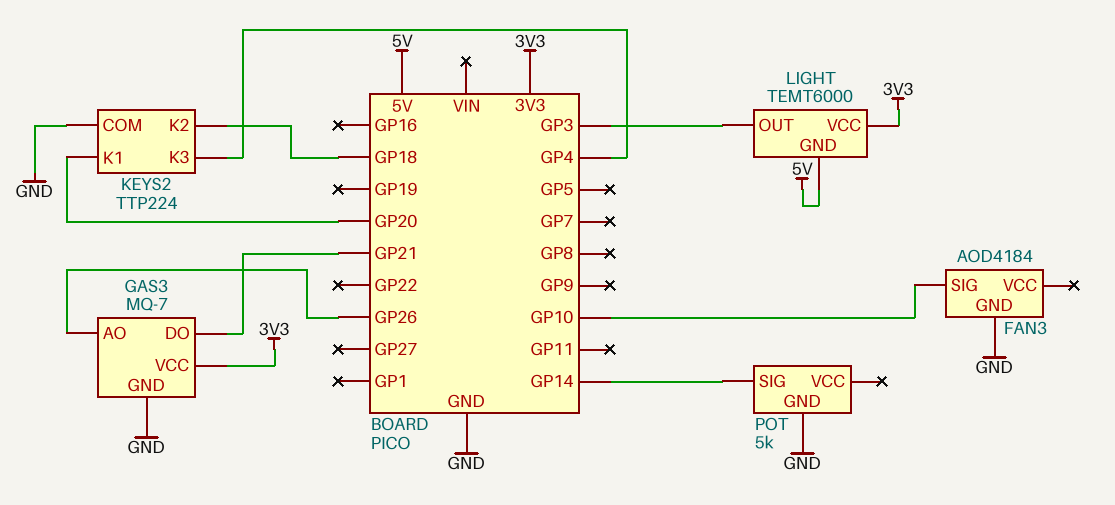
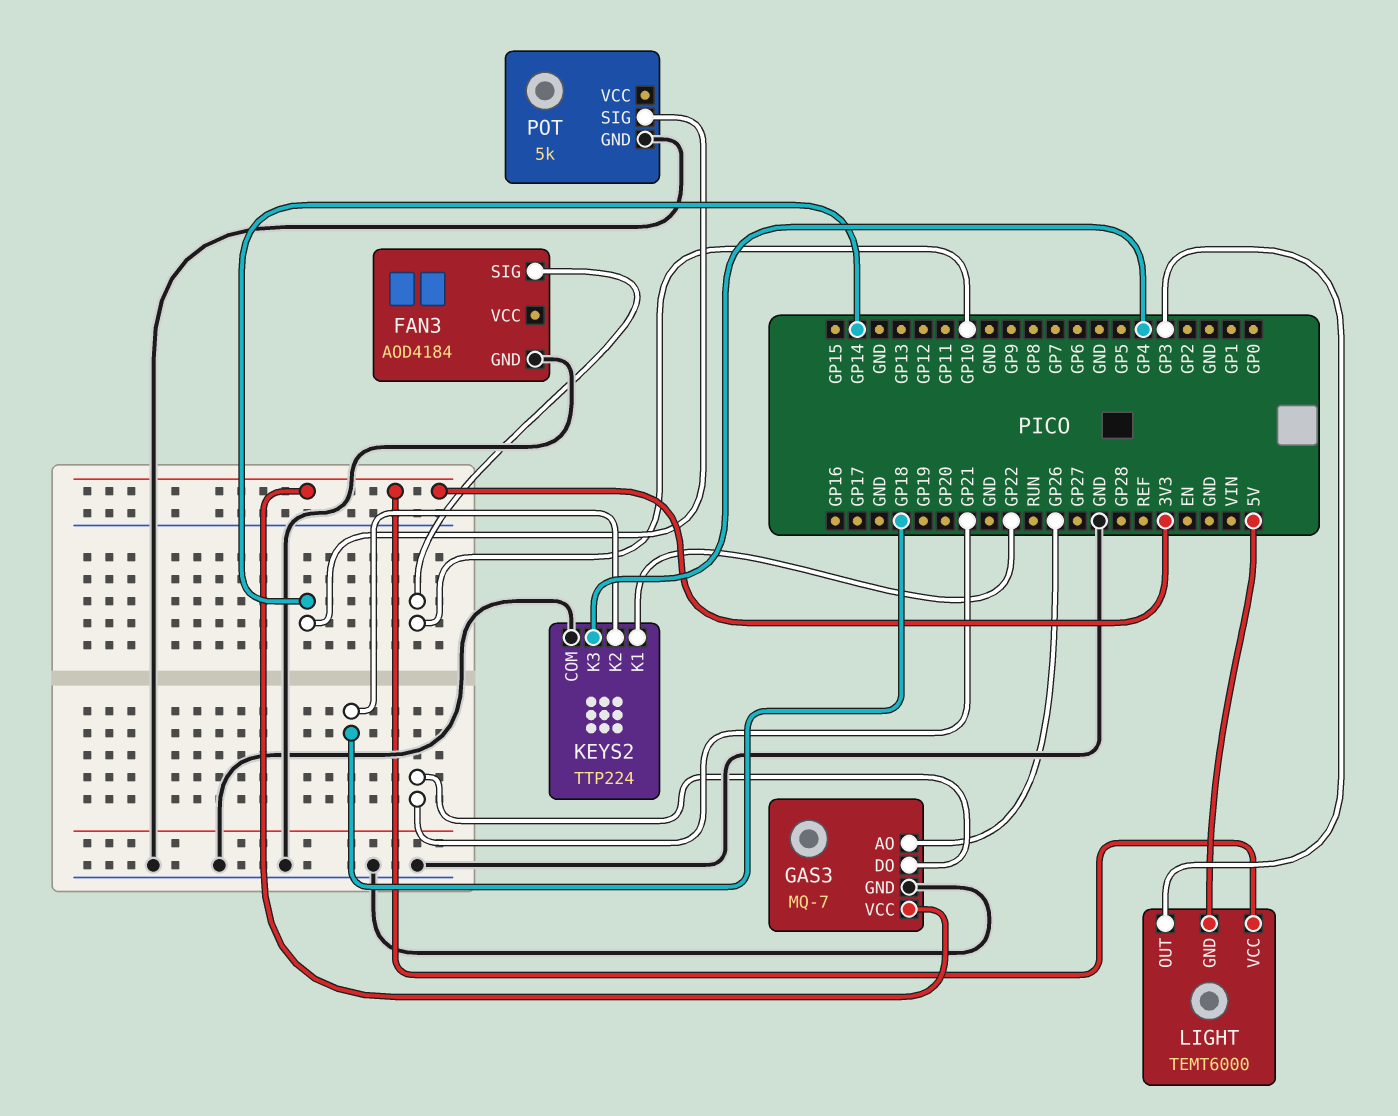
KEYS2 pin K1: GP20 -> GP22

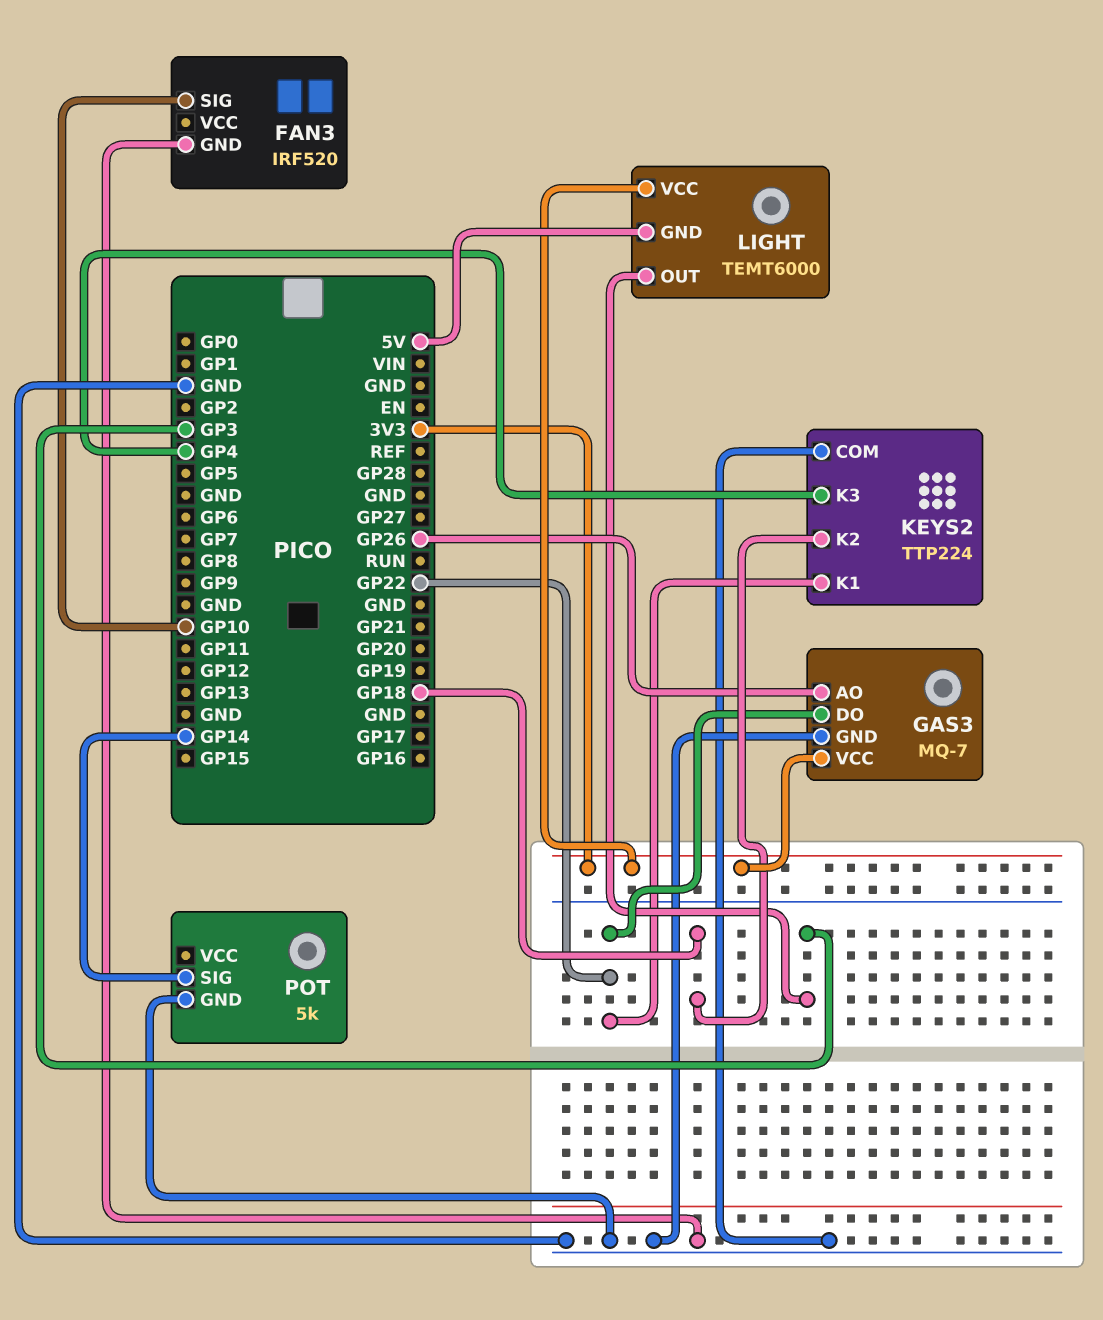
FAN3: AOD4184 -> IRF520
GAS3 pin DO: GP21 -> GP22

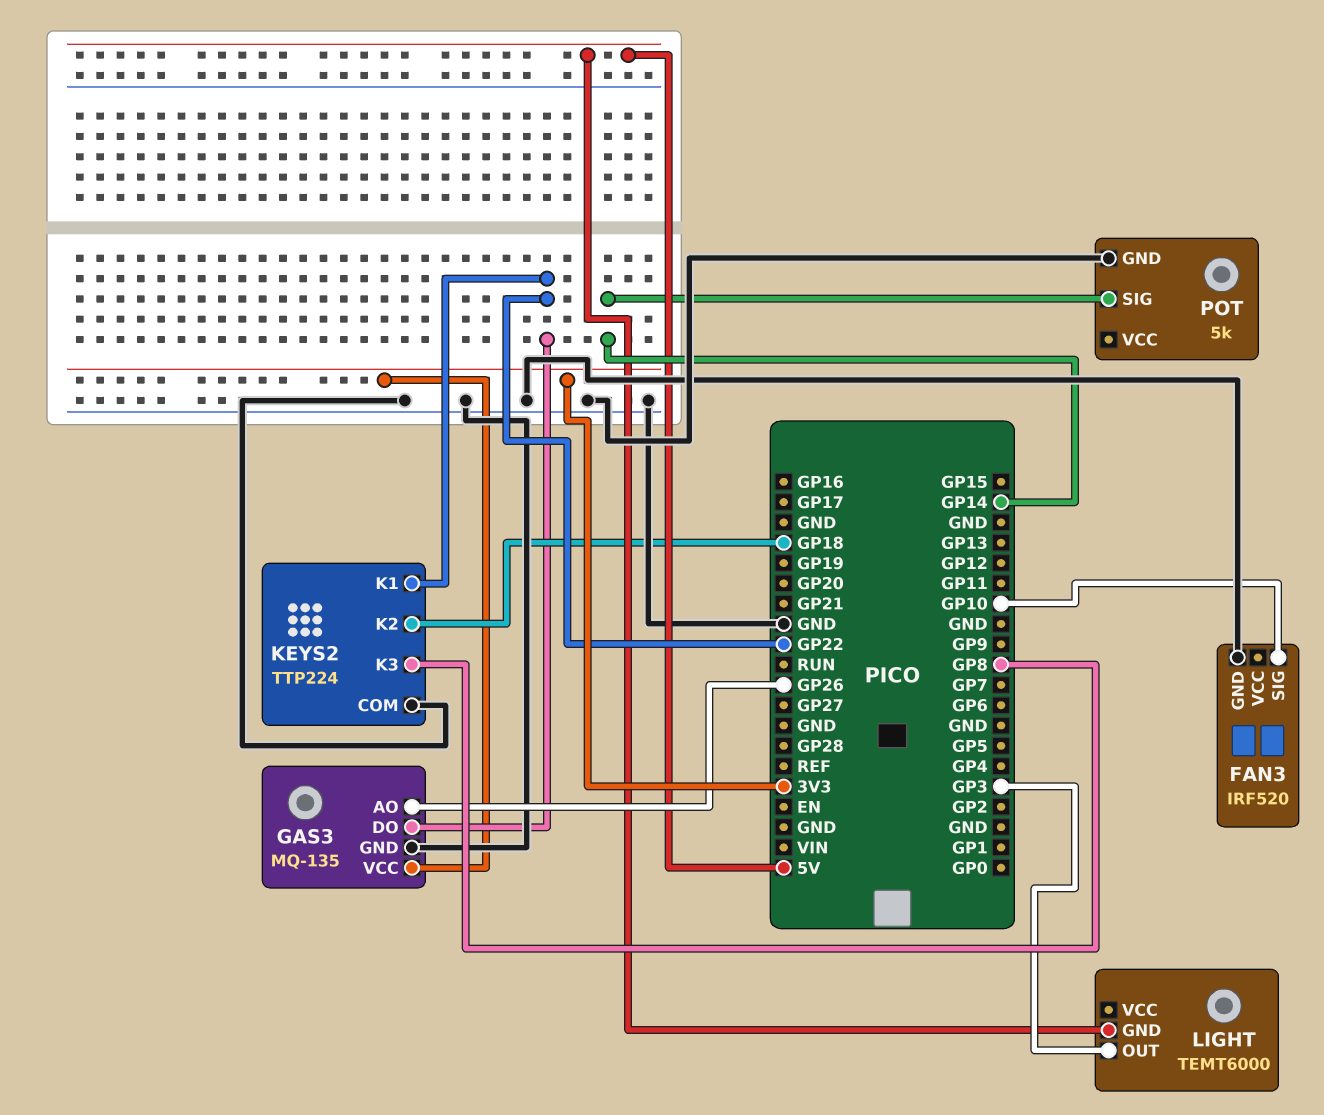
GAS3: MQ-7 -> MQ-135
KEYS2 pin K3: GP4 -> GP8
LIGHT pin VCC: 3V3 -> none

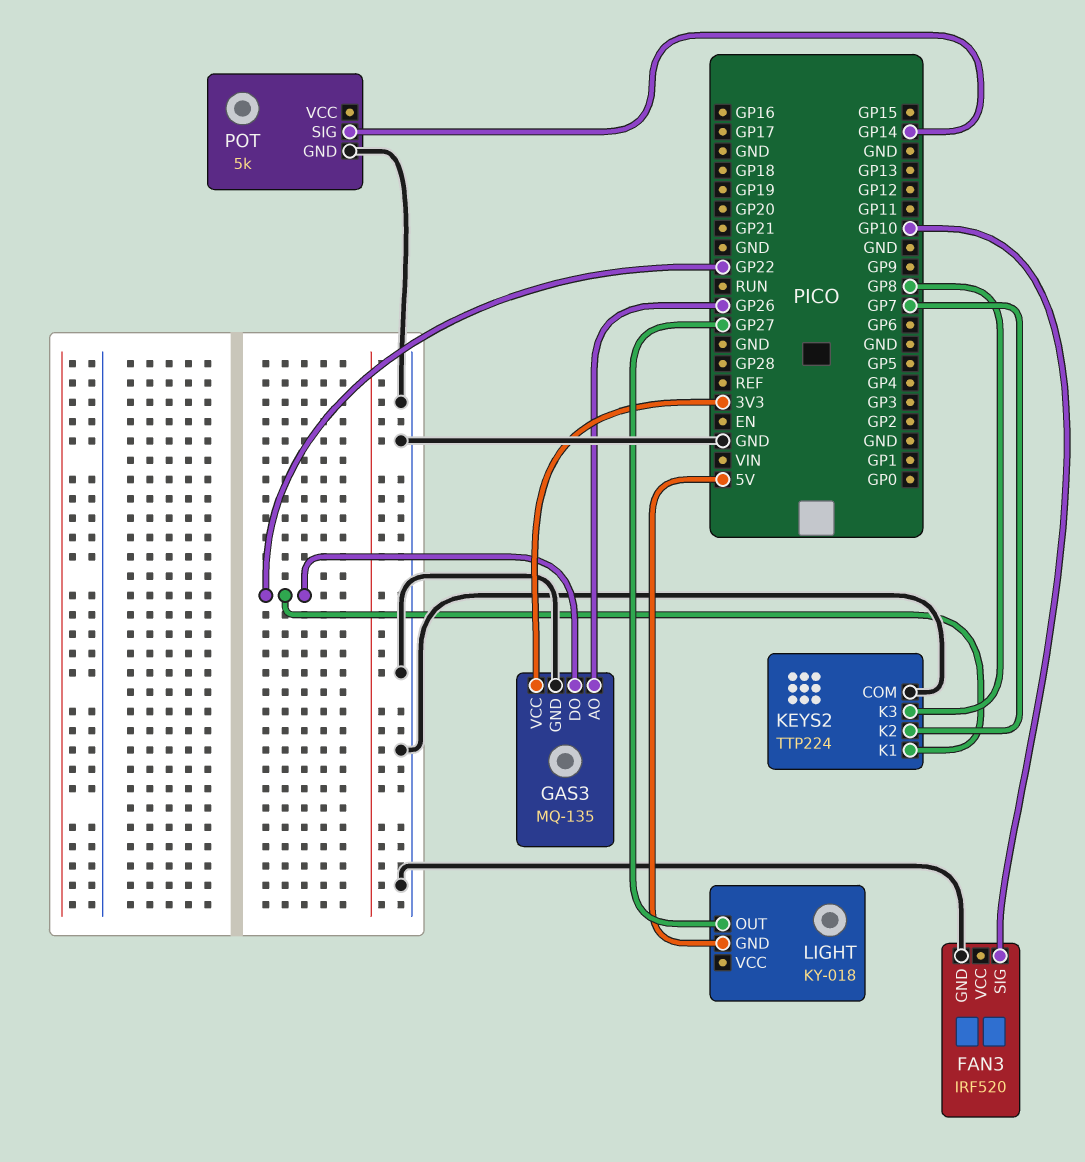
KEYS2 pin K2: GP18 -> GP7
LIGHT: TEMT6000 -> KY-018
LIGHT pin OUT: GP3 -> GP27

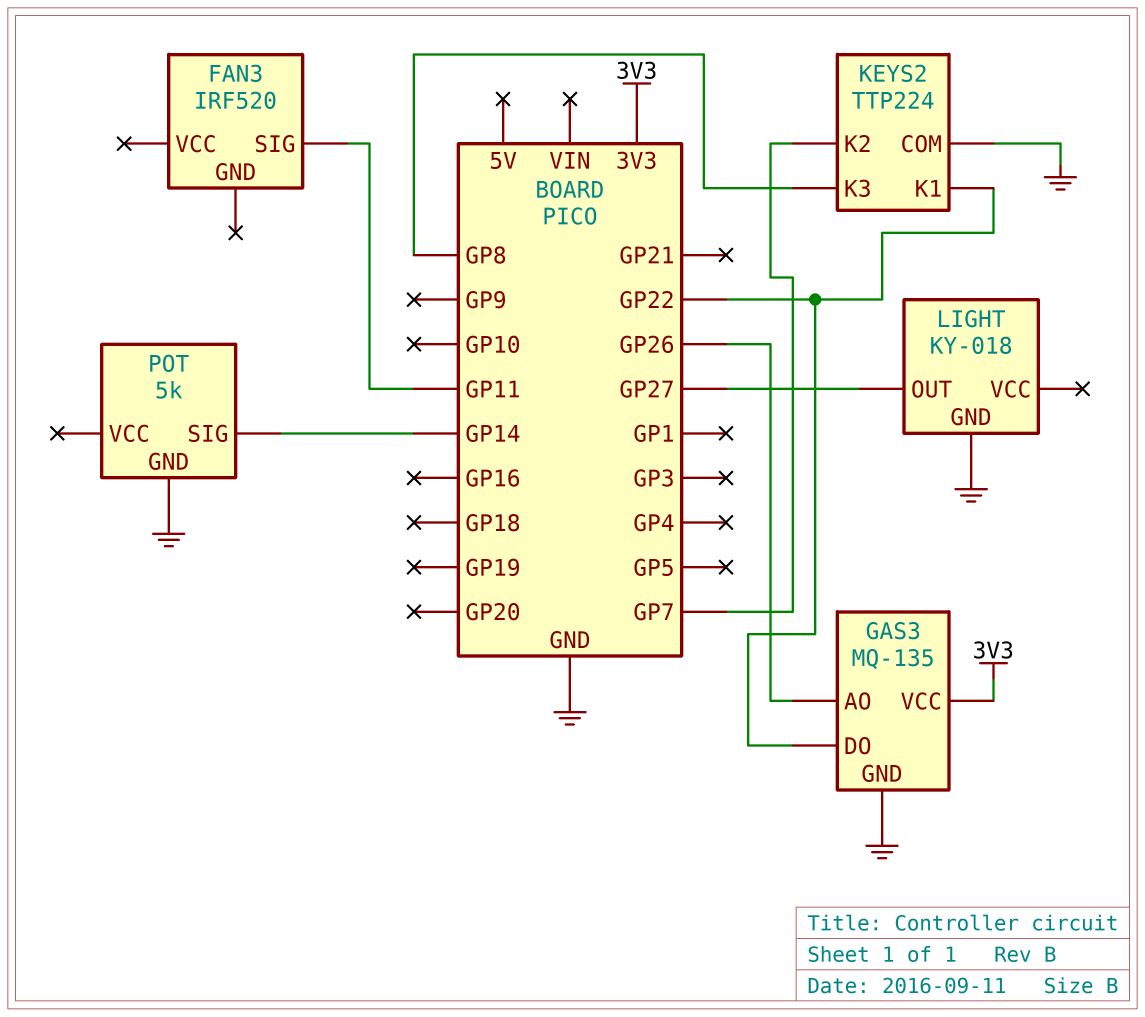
FAN3 pin GND: GND -> none
FAN3 pin SIG: GP10 -> GP11
LIGHT pin GND: 5V -> GND

